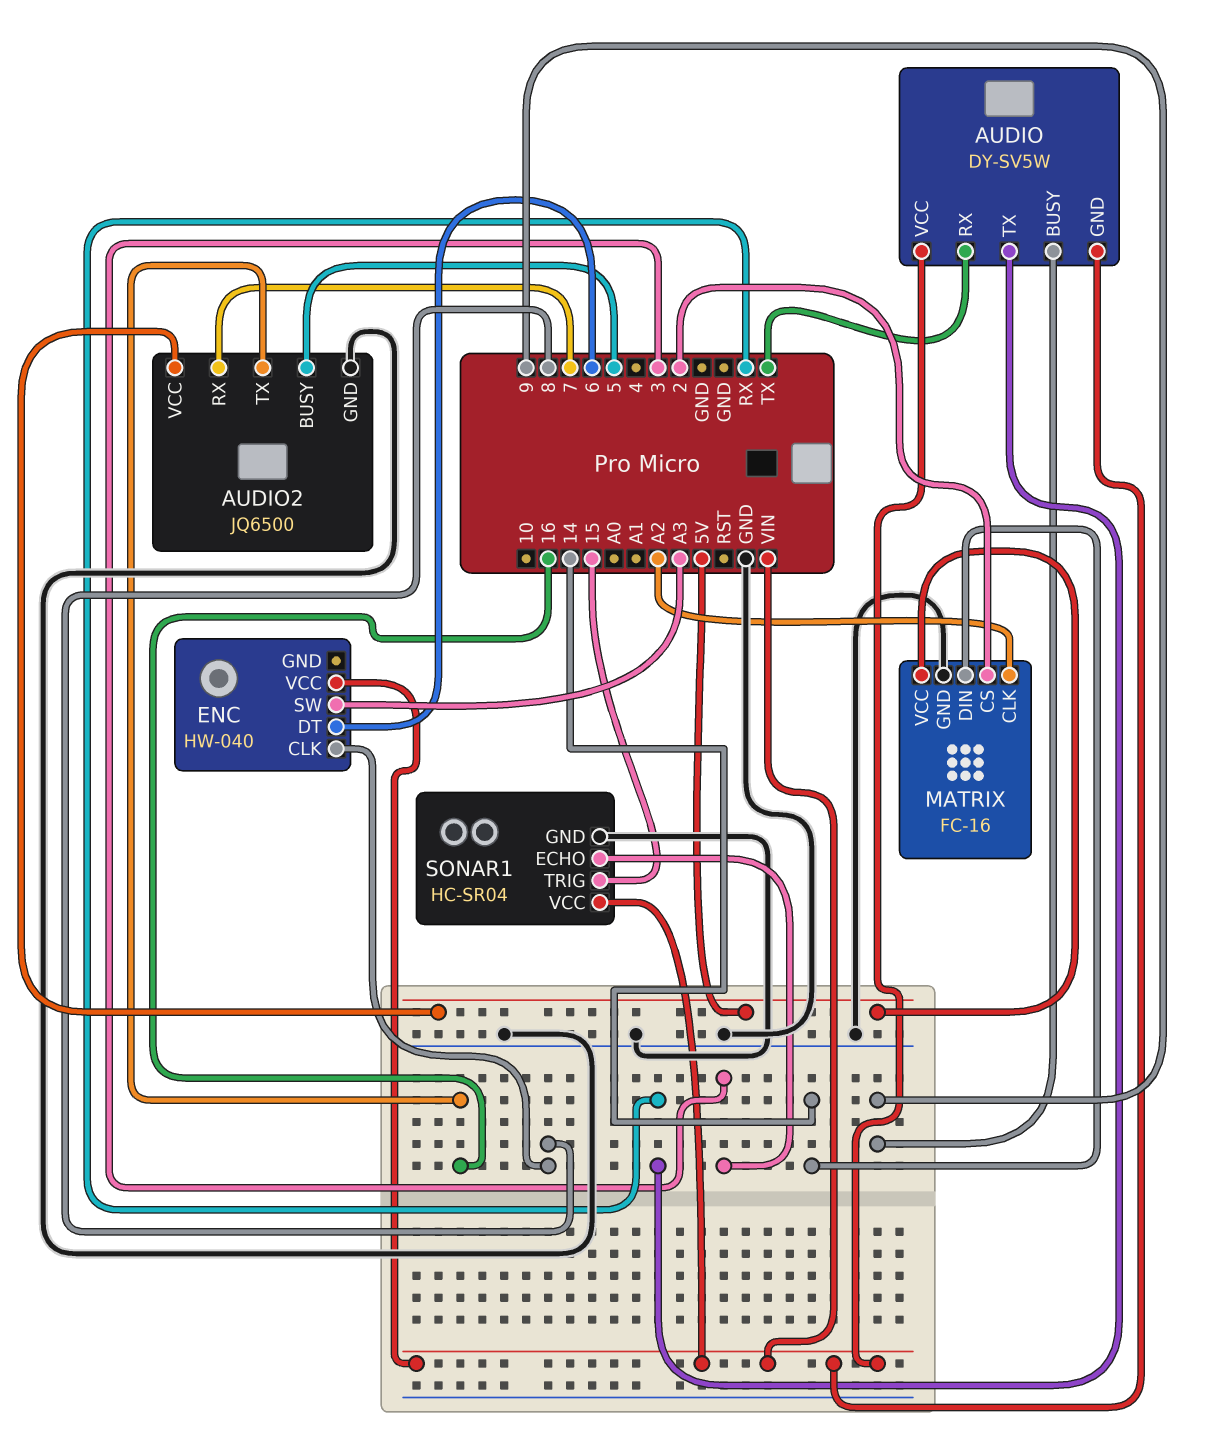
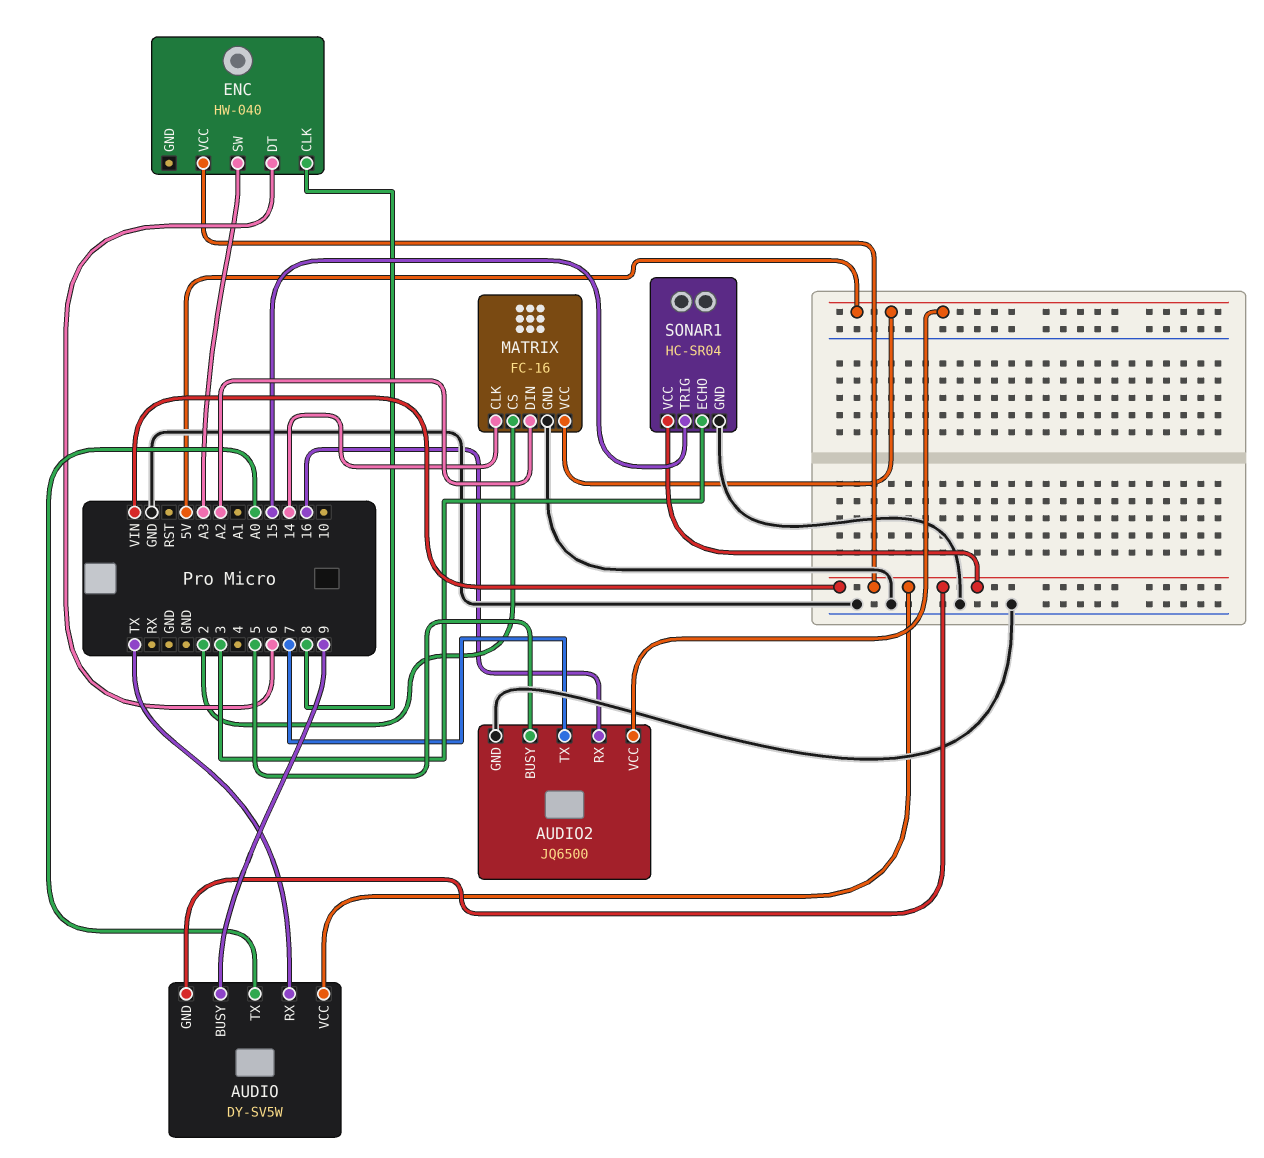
AUDIO pin TX: RX -> A0
AUDIO2 pin RX: 7 -> 16
AUDIO2 pin TX: 16 -> 7
MATRIX pin CLK: A2 -> 14
MATRIX pin DIN: 14 -> A2

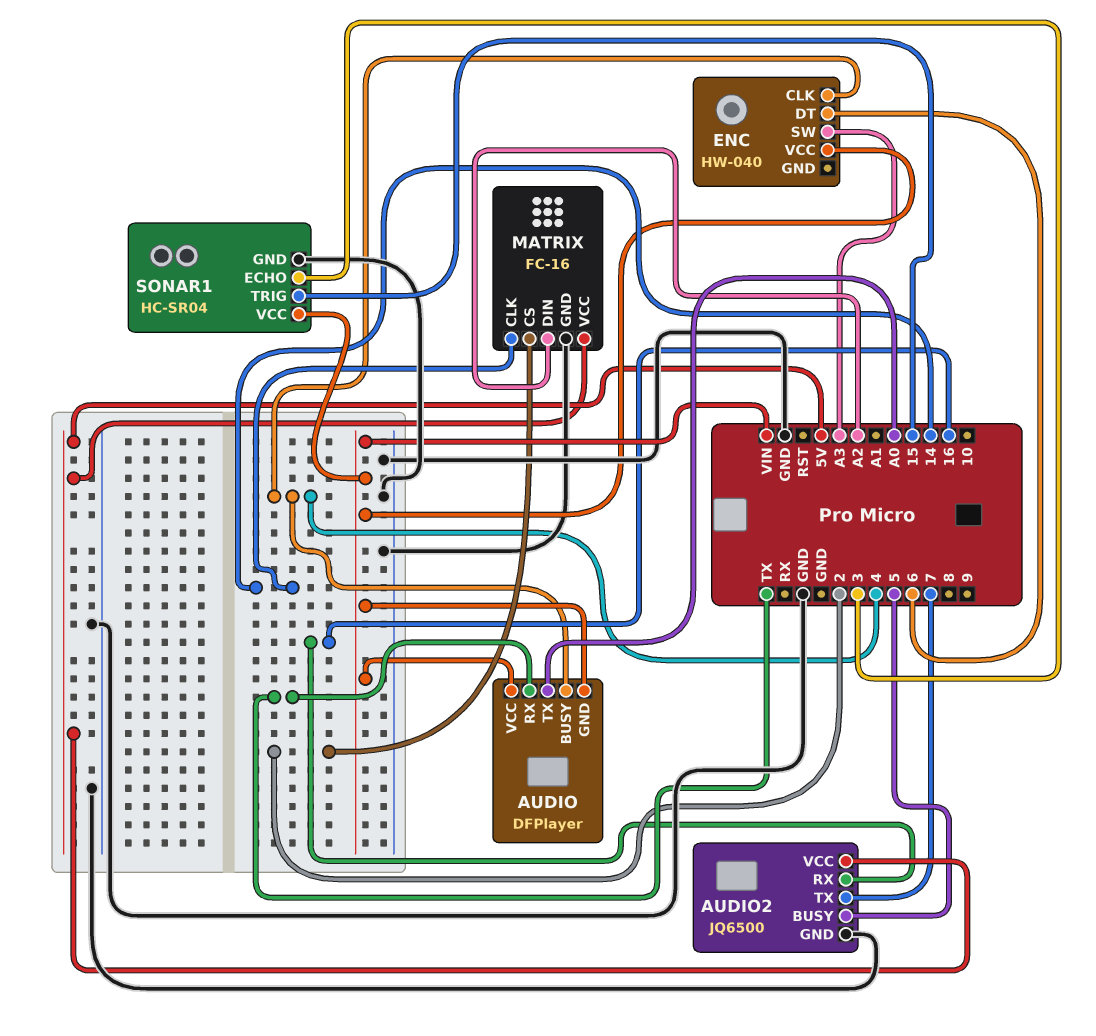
AUDIO: DY-SV5W -> DFPlayer
AUDIO pin BUSY: 9 -> 4
ENC pin CLK: 8 -> 4

